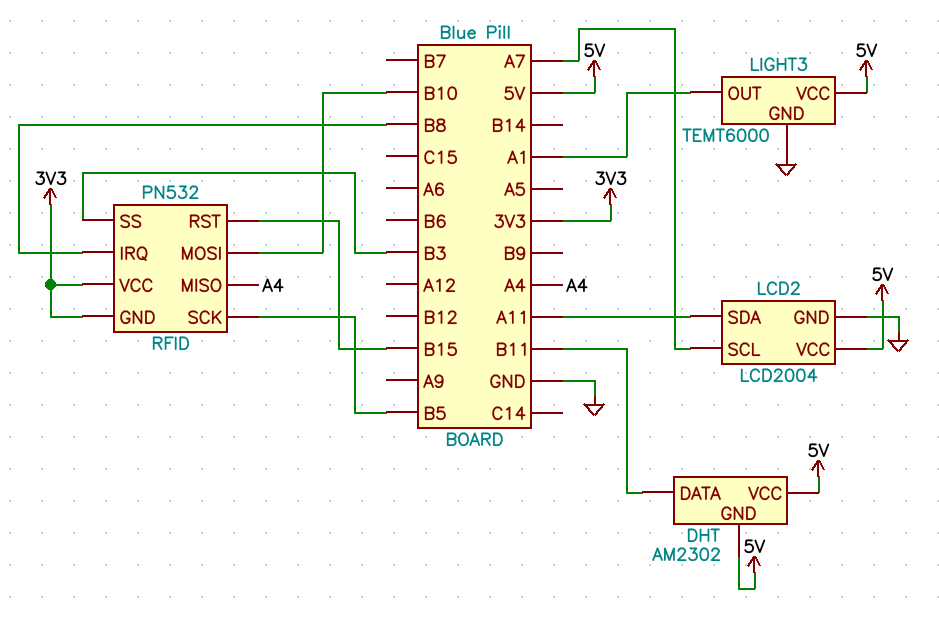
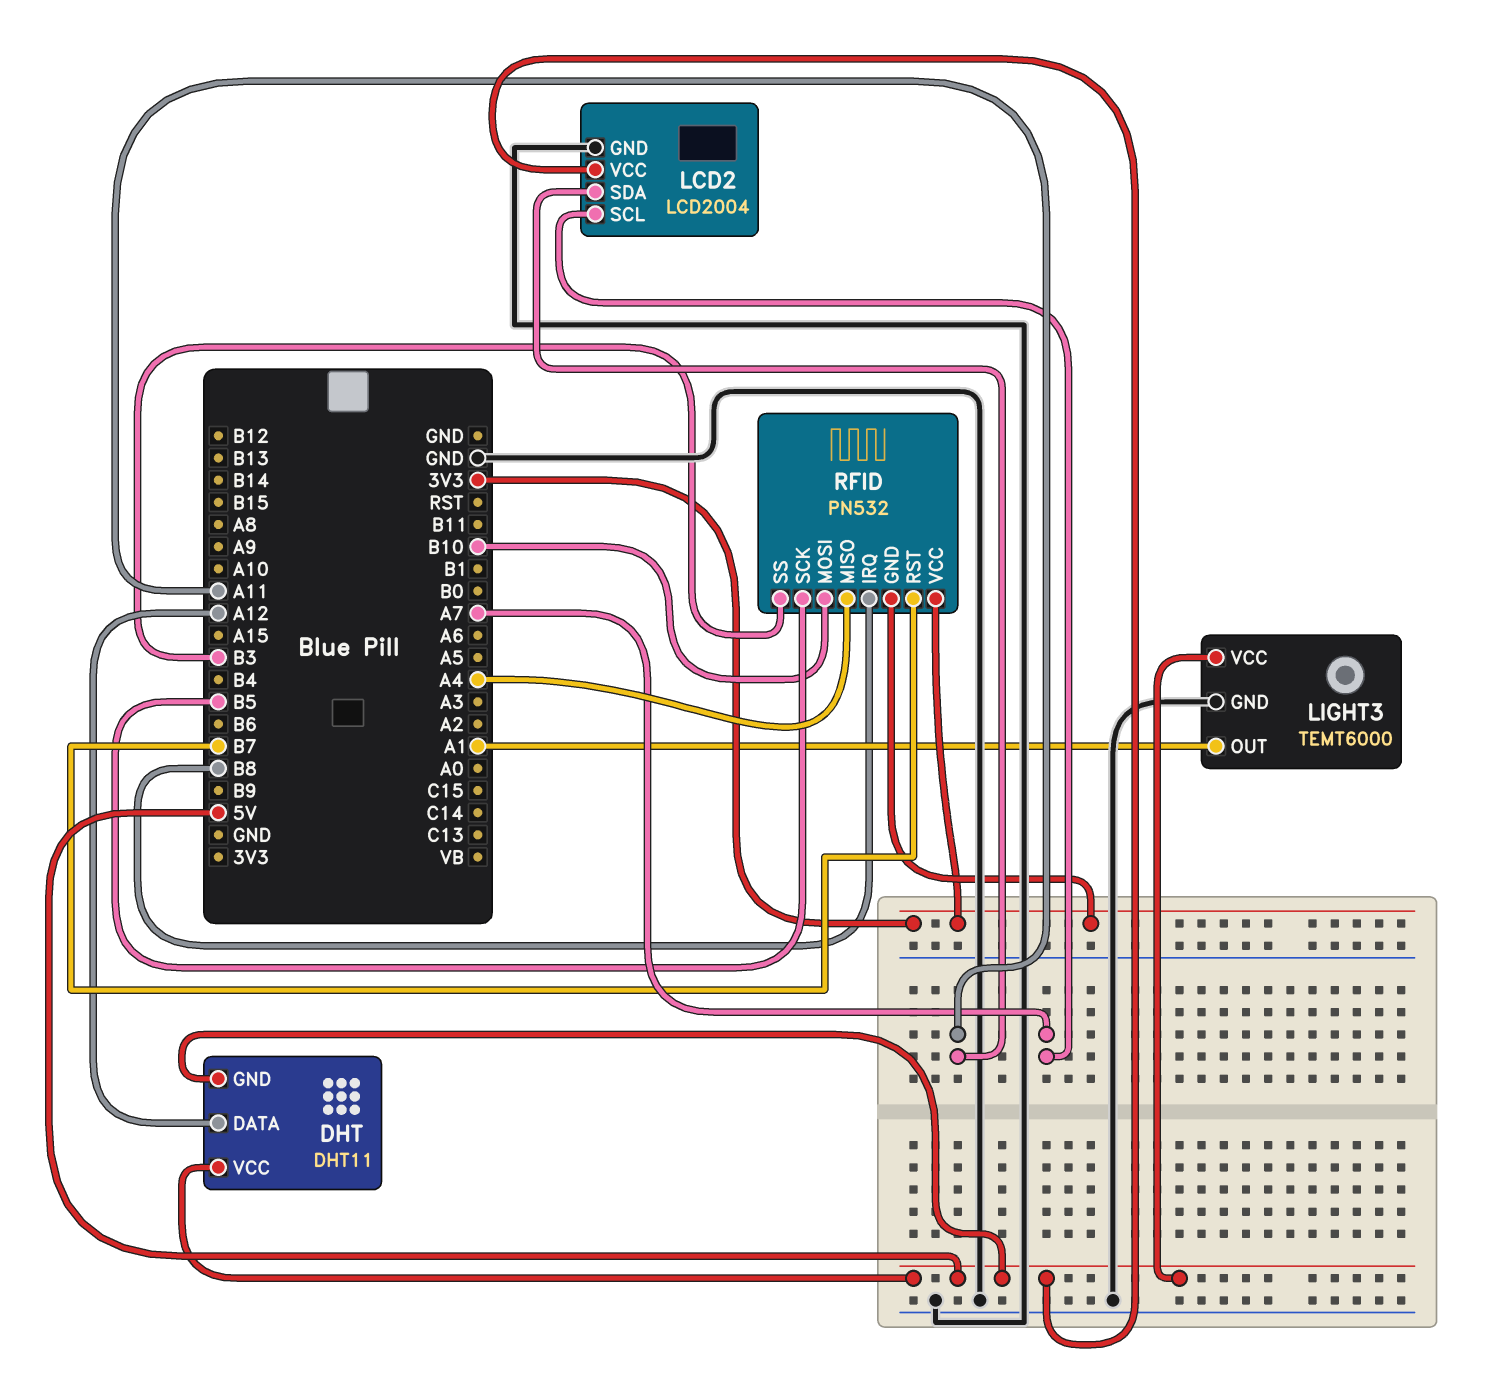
DHT: AM2302 -> DHT11
DHT pin DATA: B11 -> A12
RFID pin RST: B15 -> B7

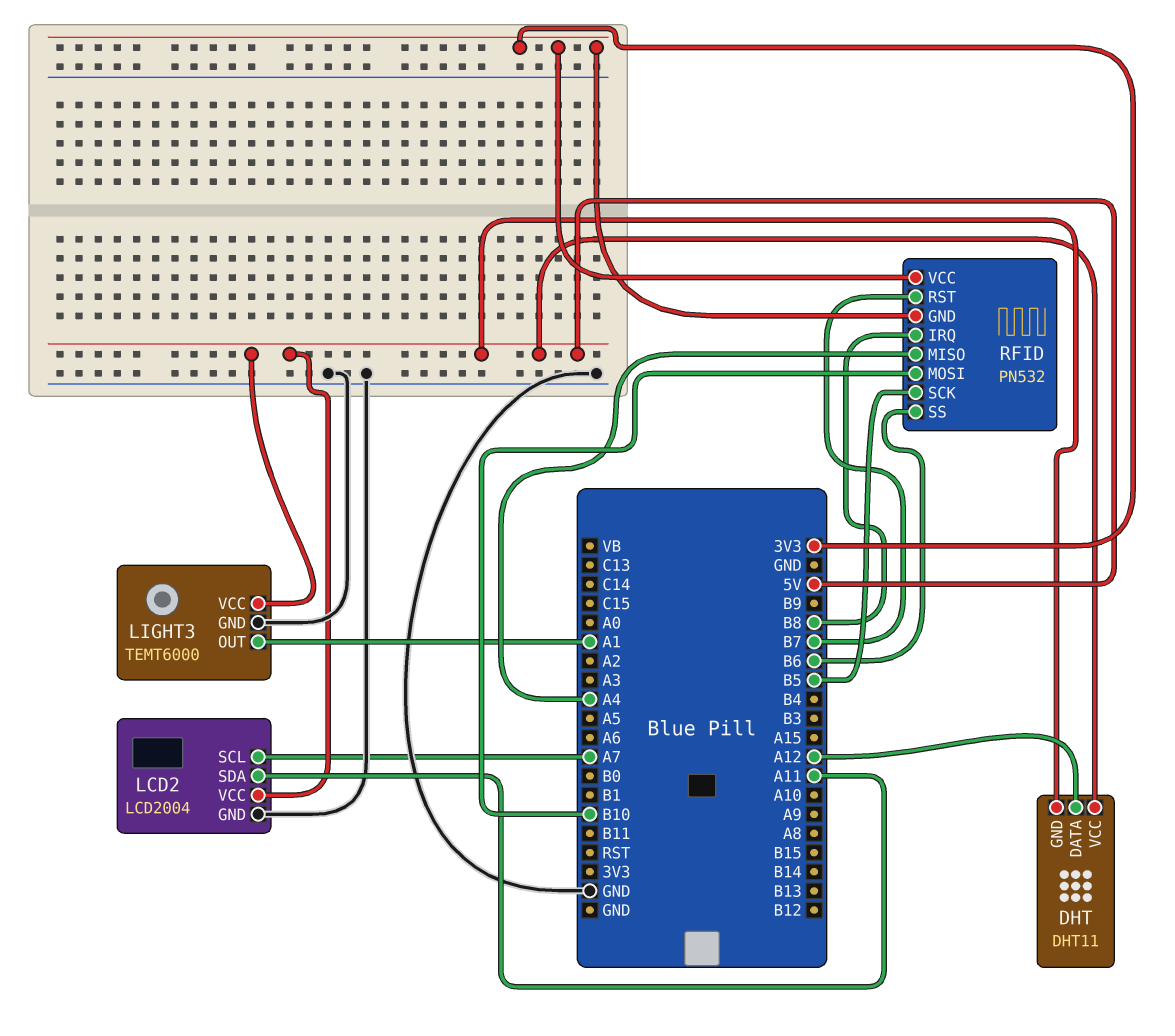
RFID pin SS: B3 -> B6

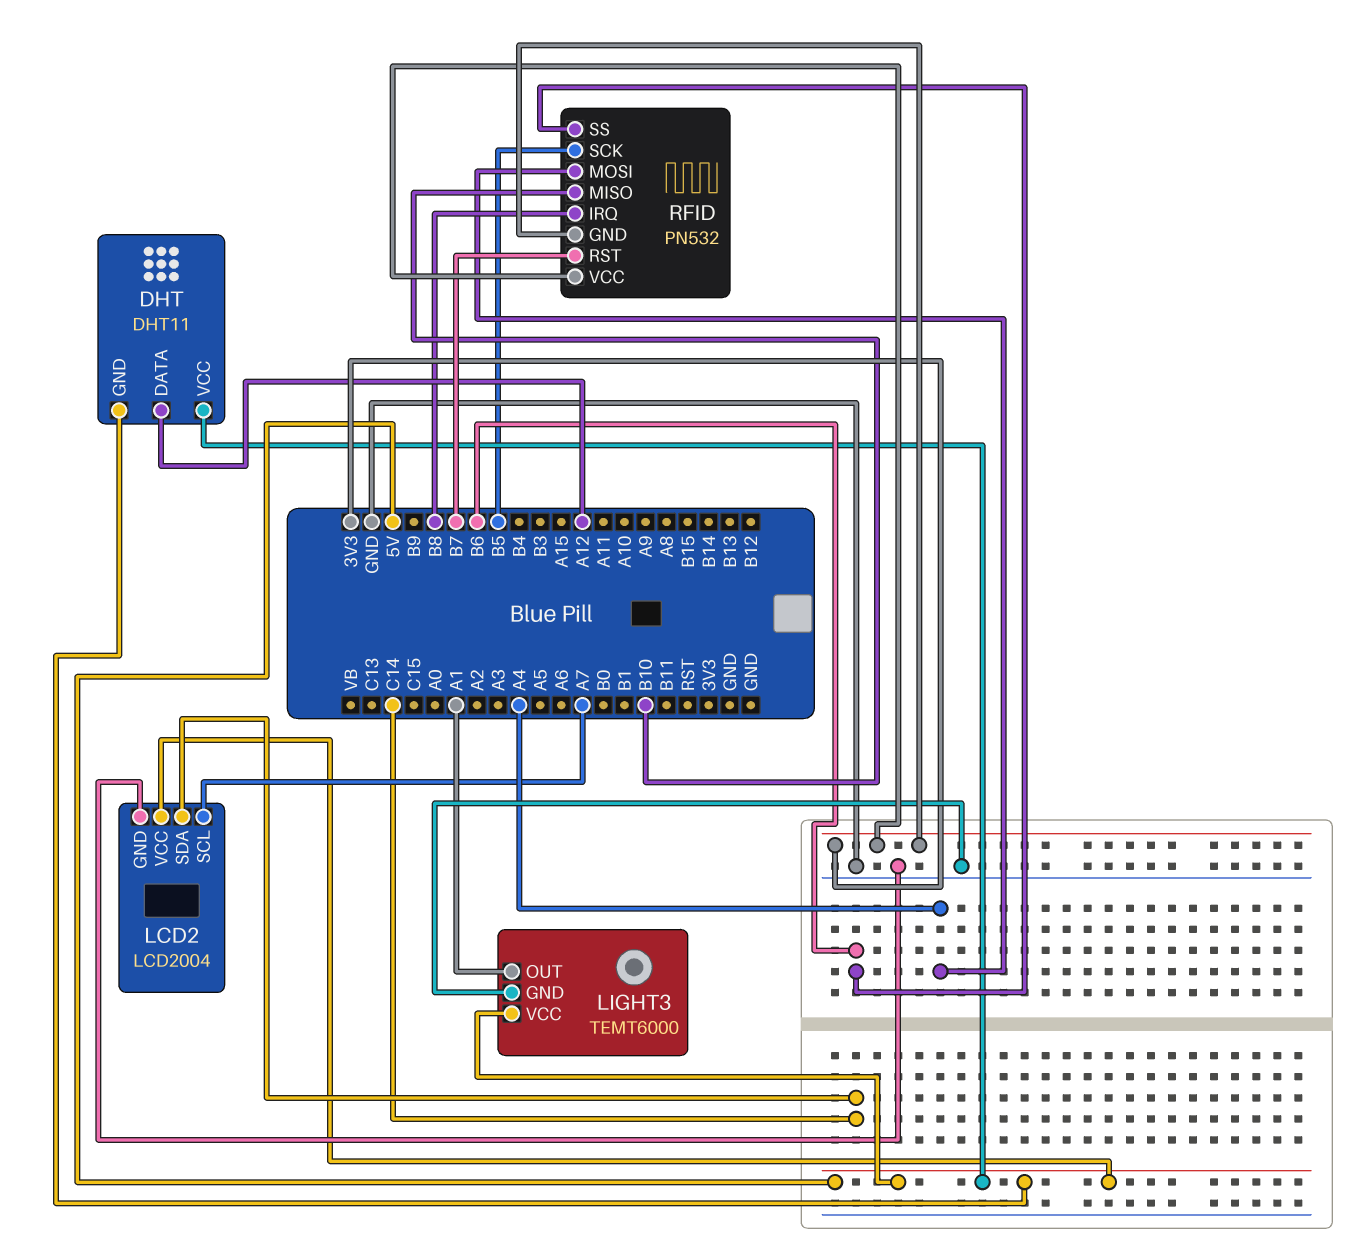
LCD2 pin SDA: A11 -> C14
RFID pin MISO: A4 -> B10
RFID pin MOSI: B10 -> A4

